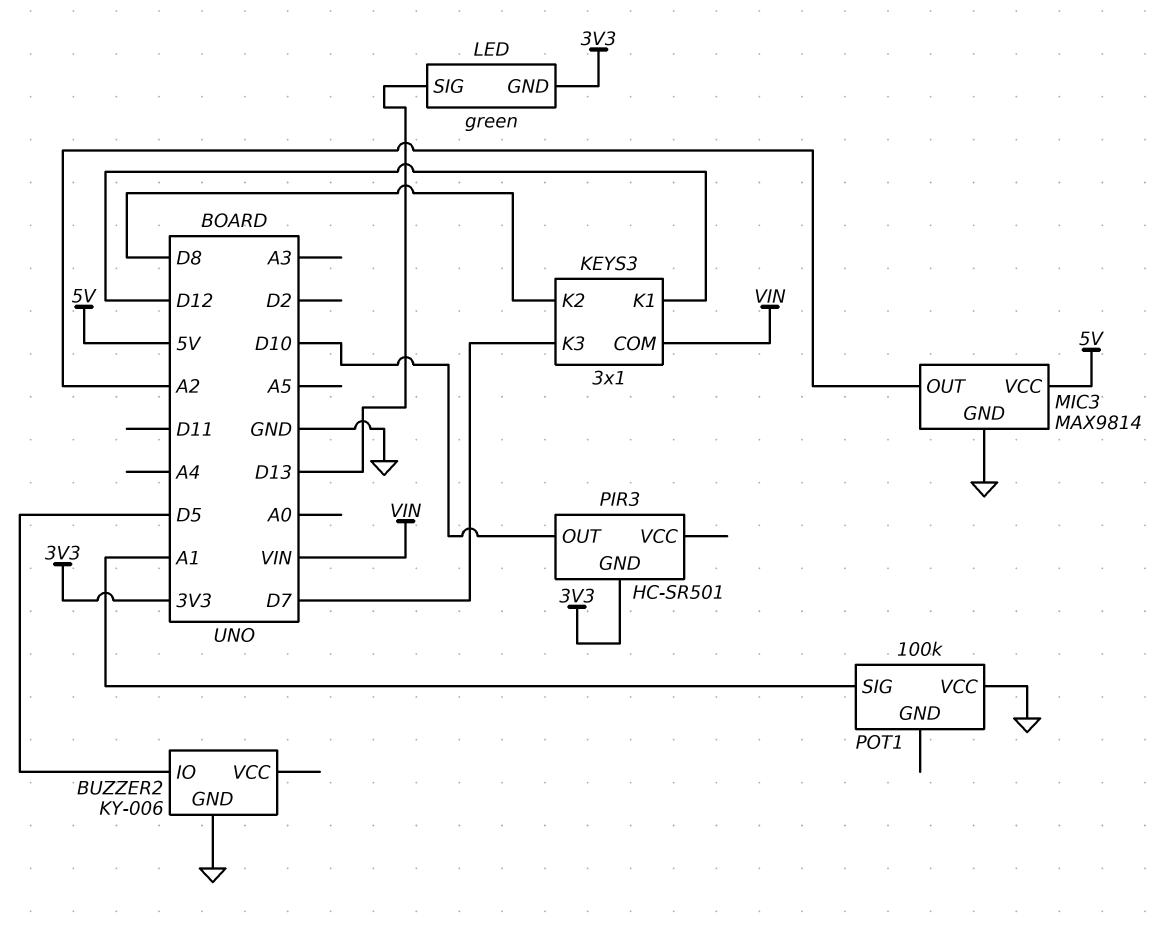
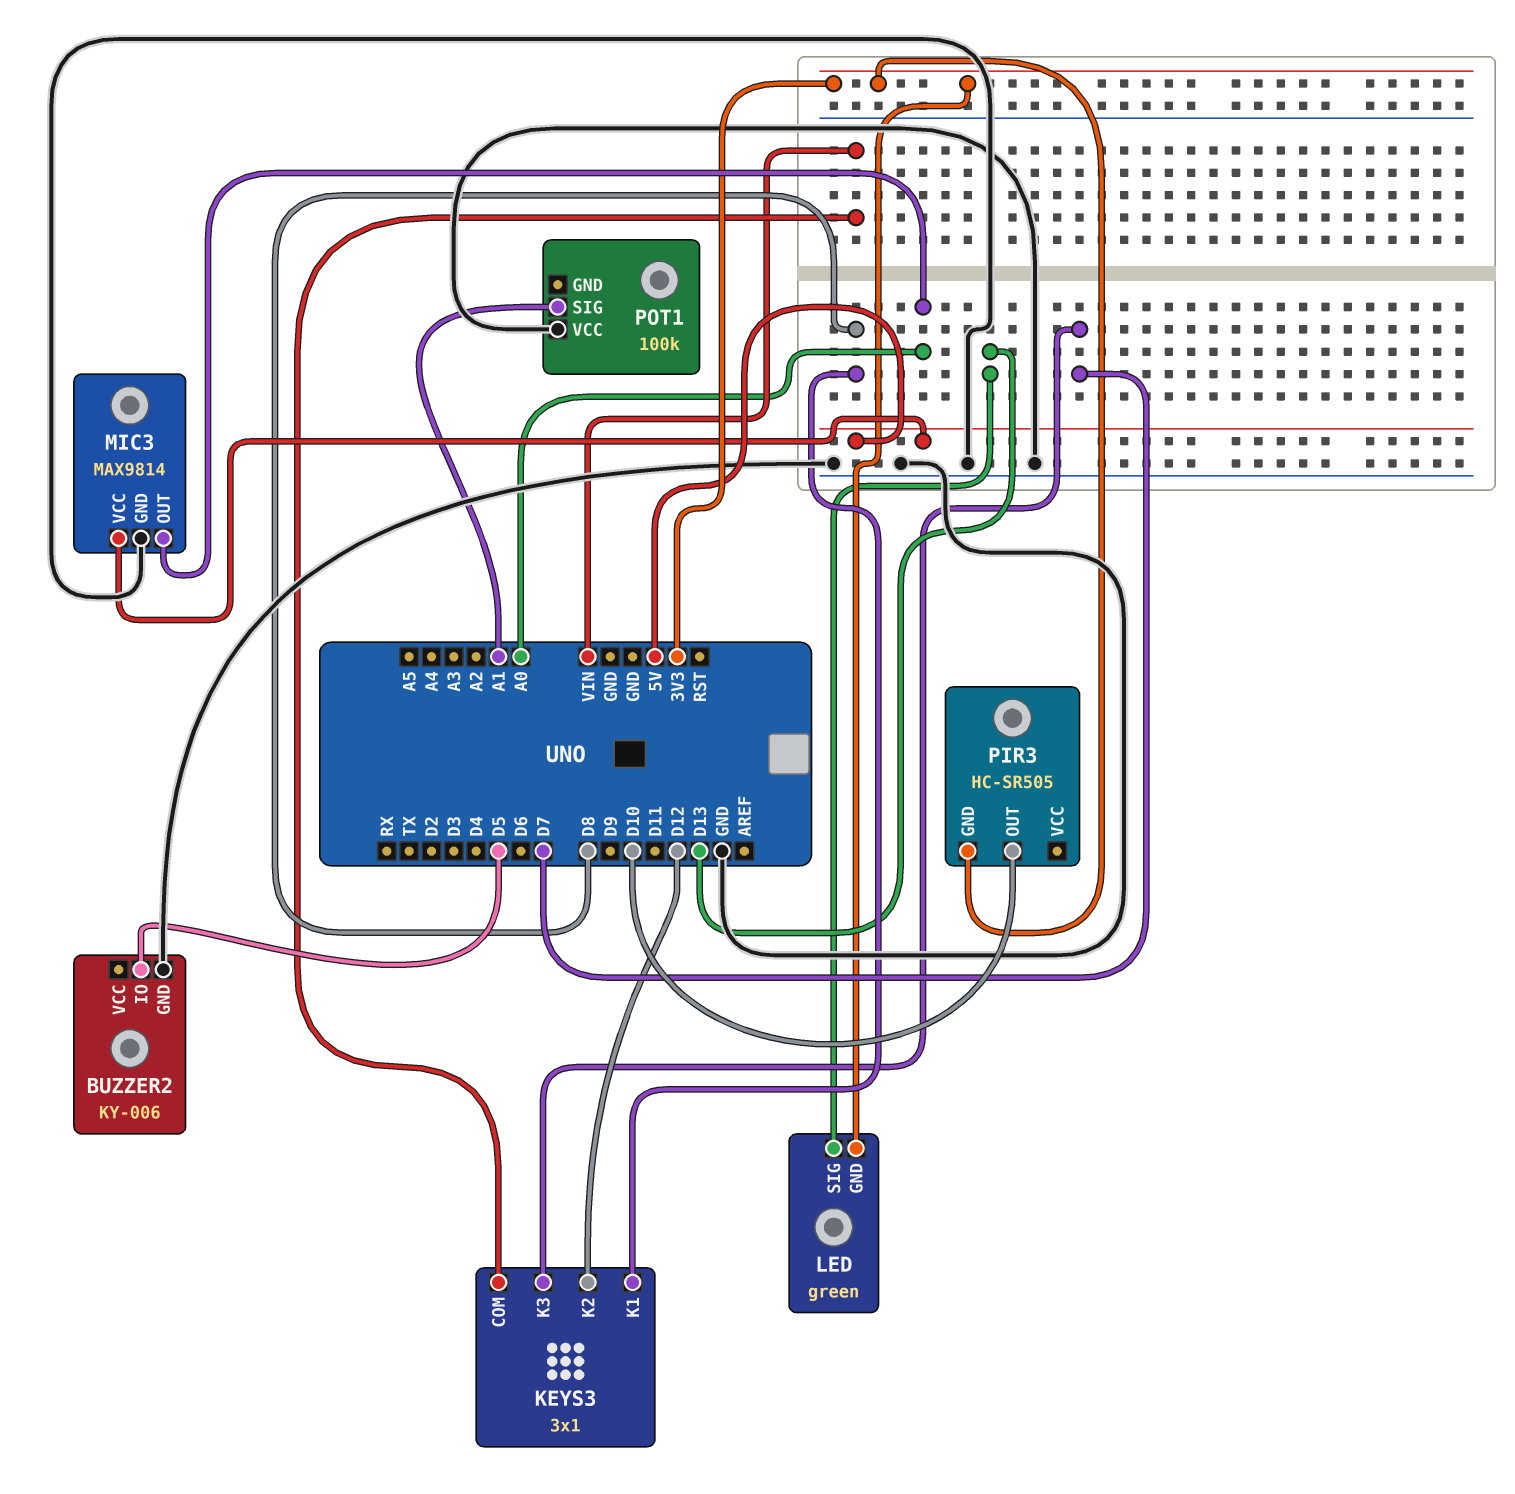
KEYS3 pin K1: D12 -> D8
KEYS3 pin K2: D8 -> D12
MIC3 pin OUT: A2 -> A0
PIR3: HC-SR501 -> HC-SR505

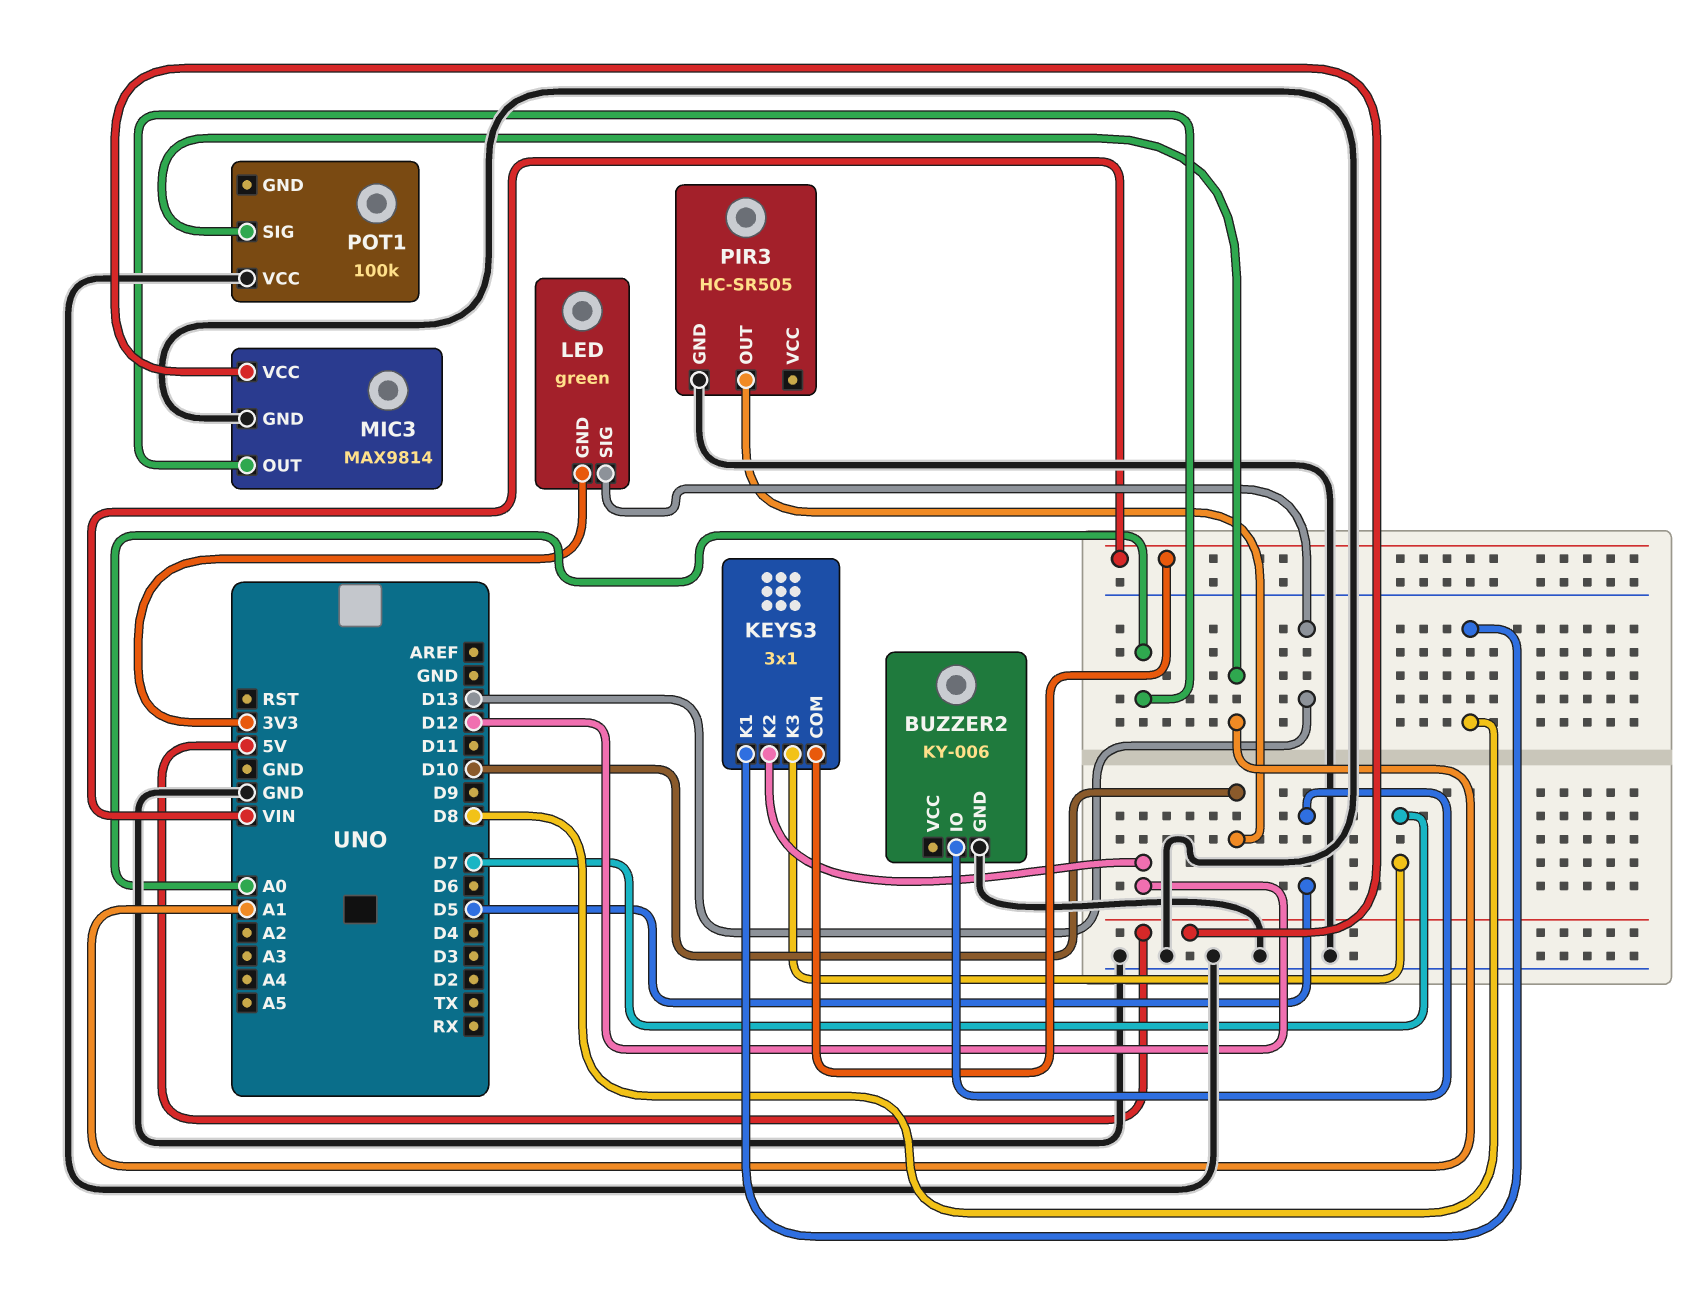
PIR3 pin GND: 3V3 -> GND

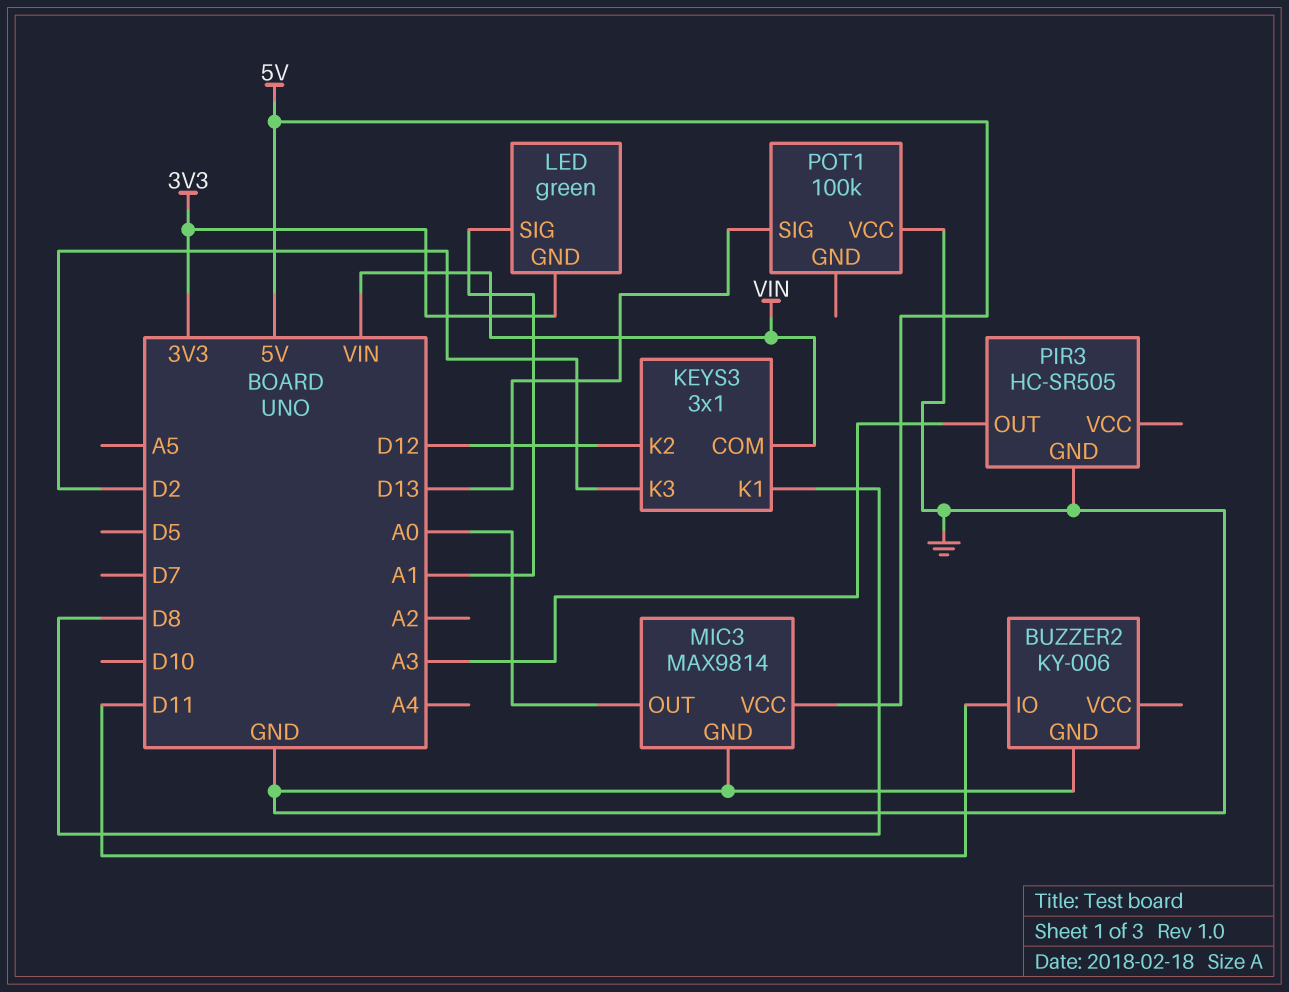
BUZZER2 pin IO: D5 -> D11
KEYS3 pin K3: D7 -> D2
LED pin SIG: D13 -> A1
PIR3 pin OUT: D10 -> A3
POT1 pin SIG: A1 -> D13

